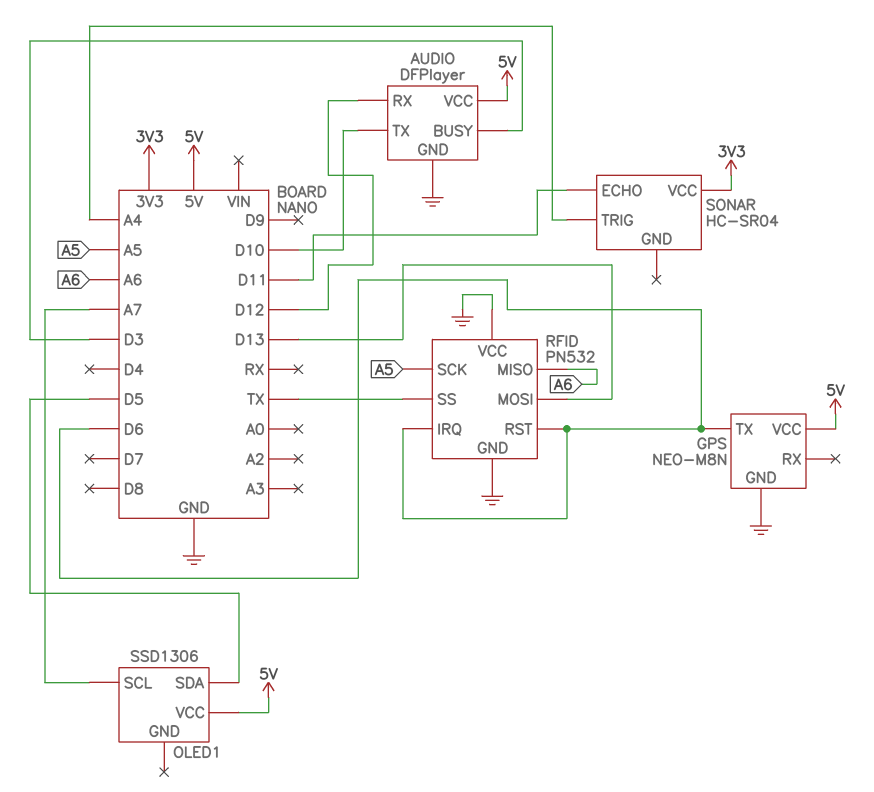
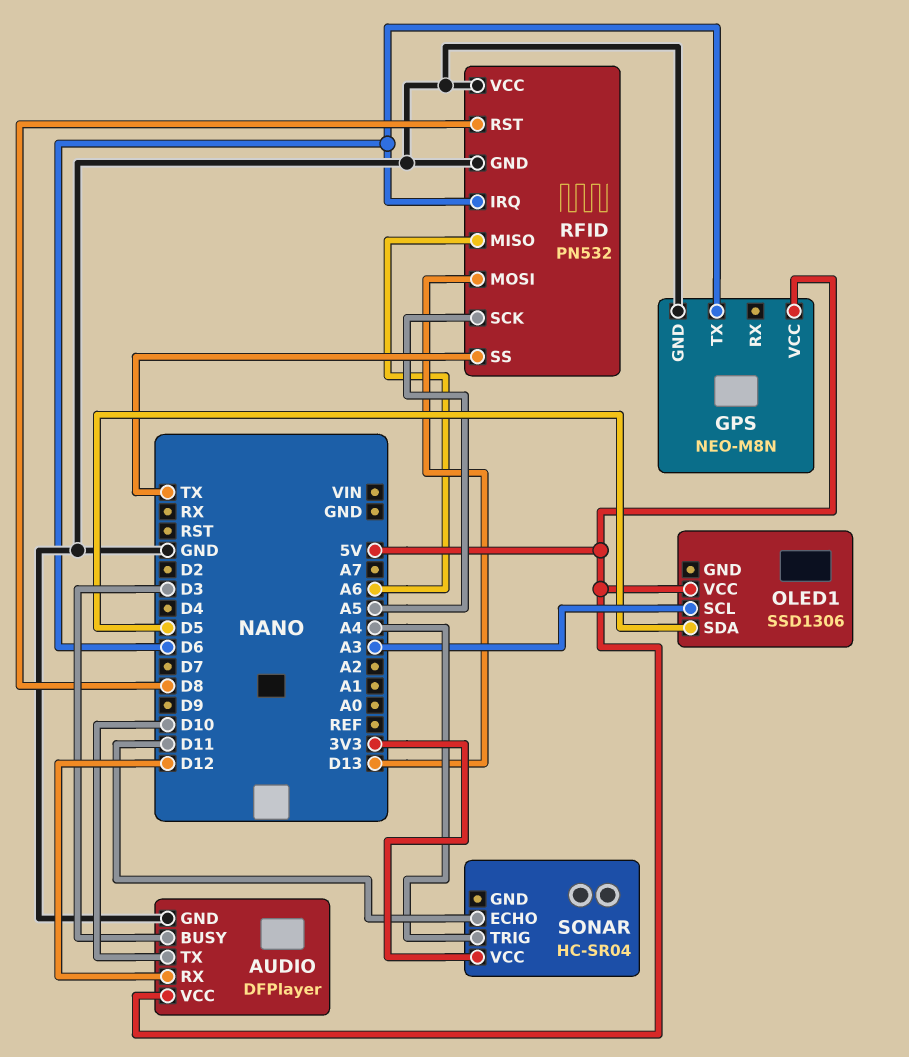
OLED1 pin SCL: A7 -> A3
RFID pin RST: D6 -> D8

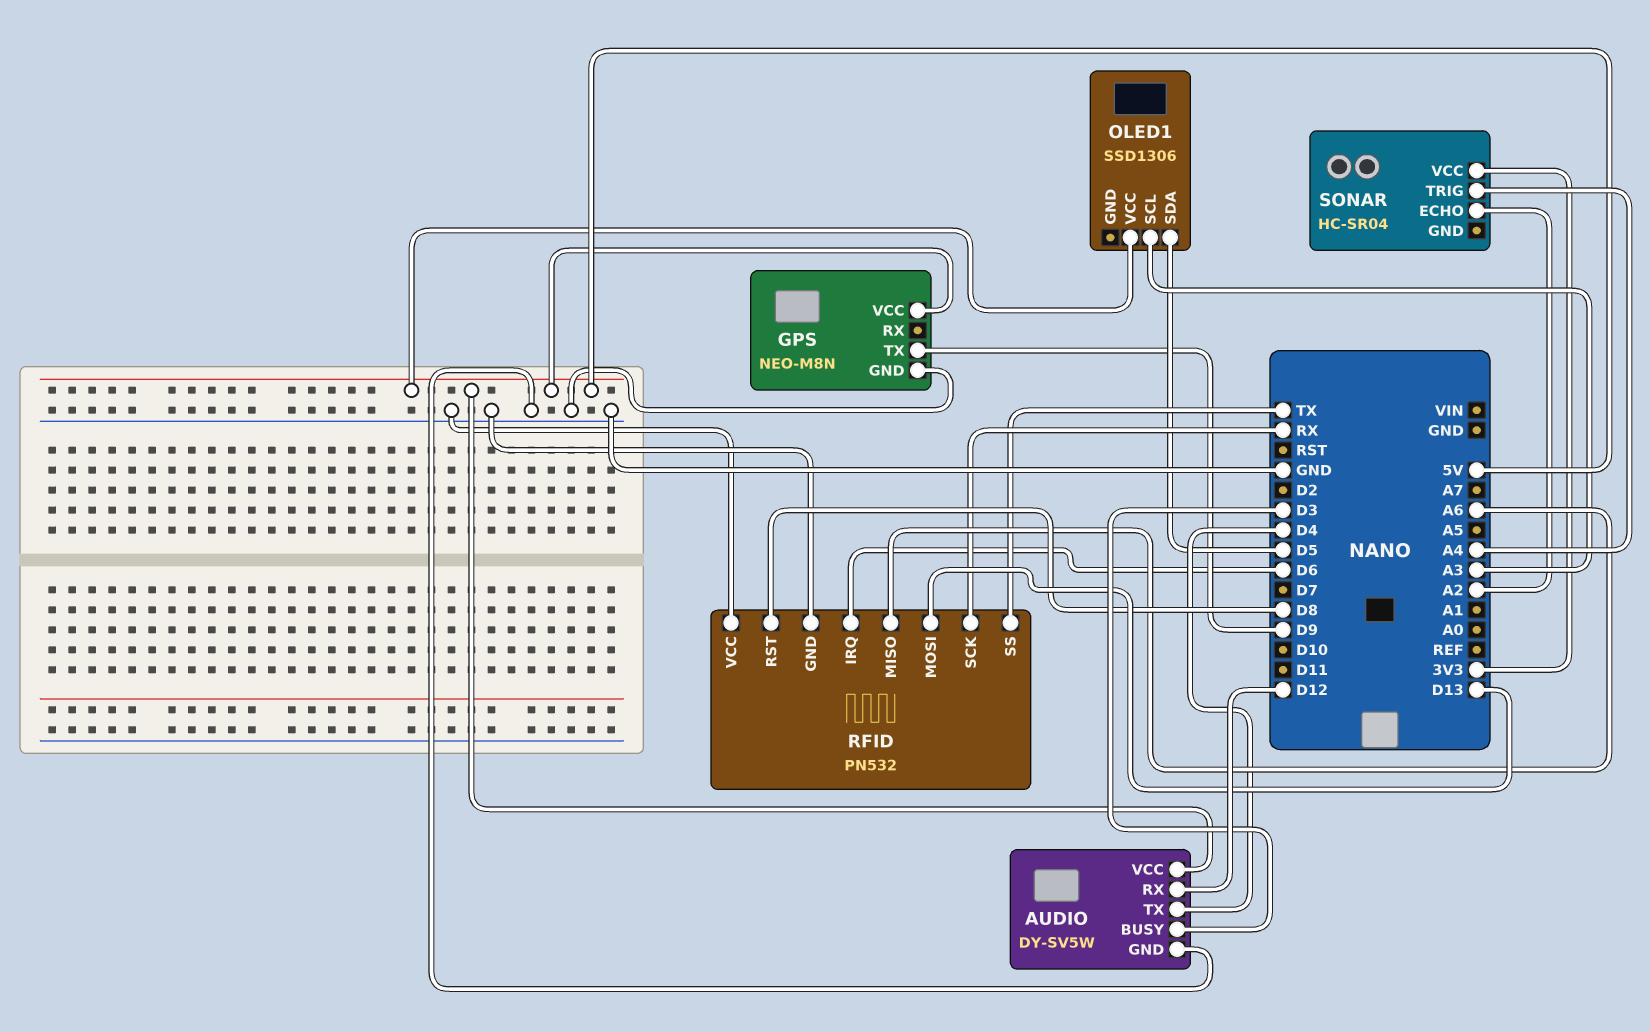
AUDIO: DFPlayer -> DY-SV5W
AUDIO pin TX: D10 -> D4
GPS pin TX: D6 -> D9
RFID pin SCK: A5 -> RX
SONAR pin ECHO: D11 -> A2

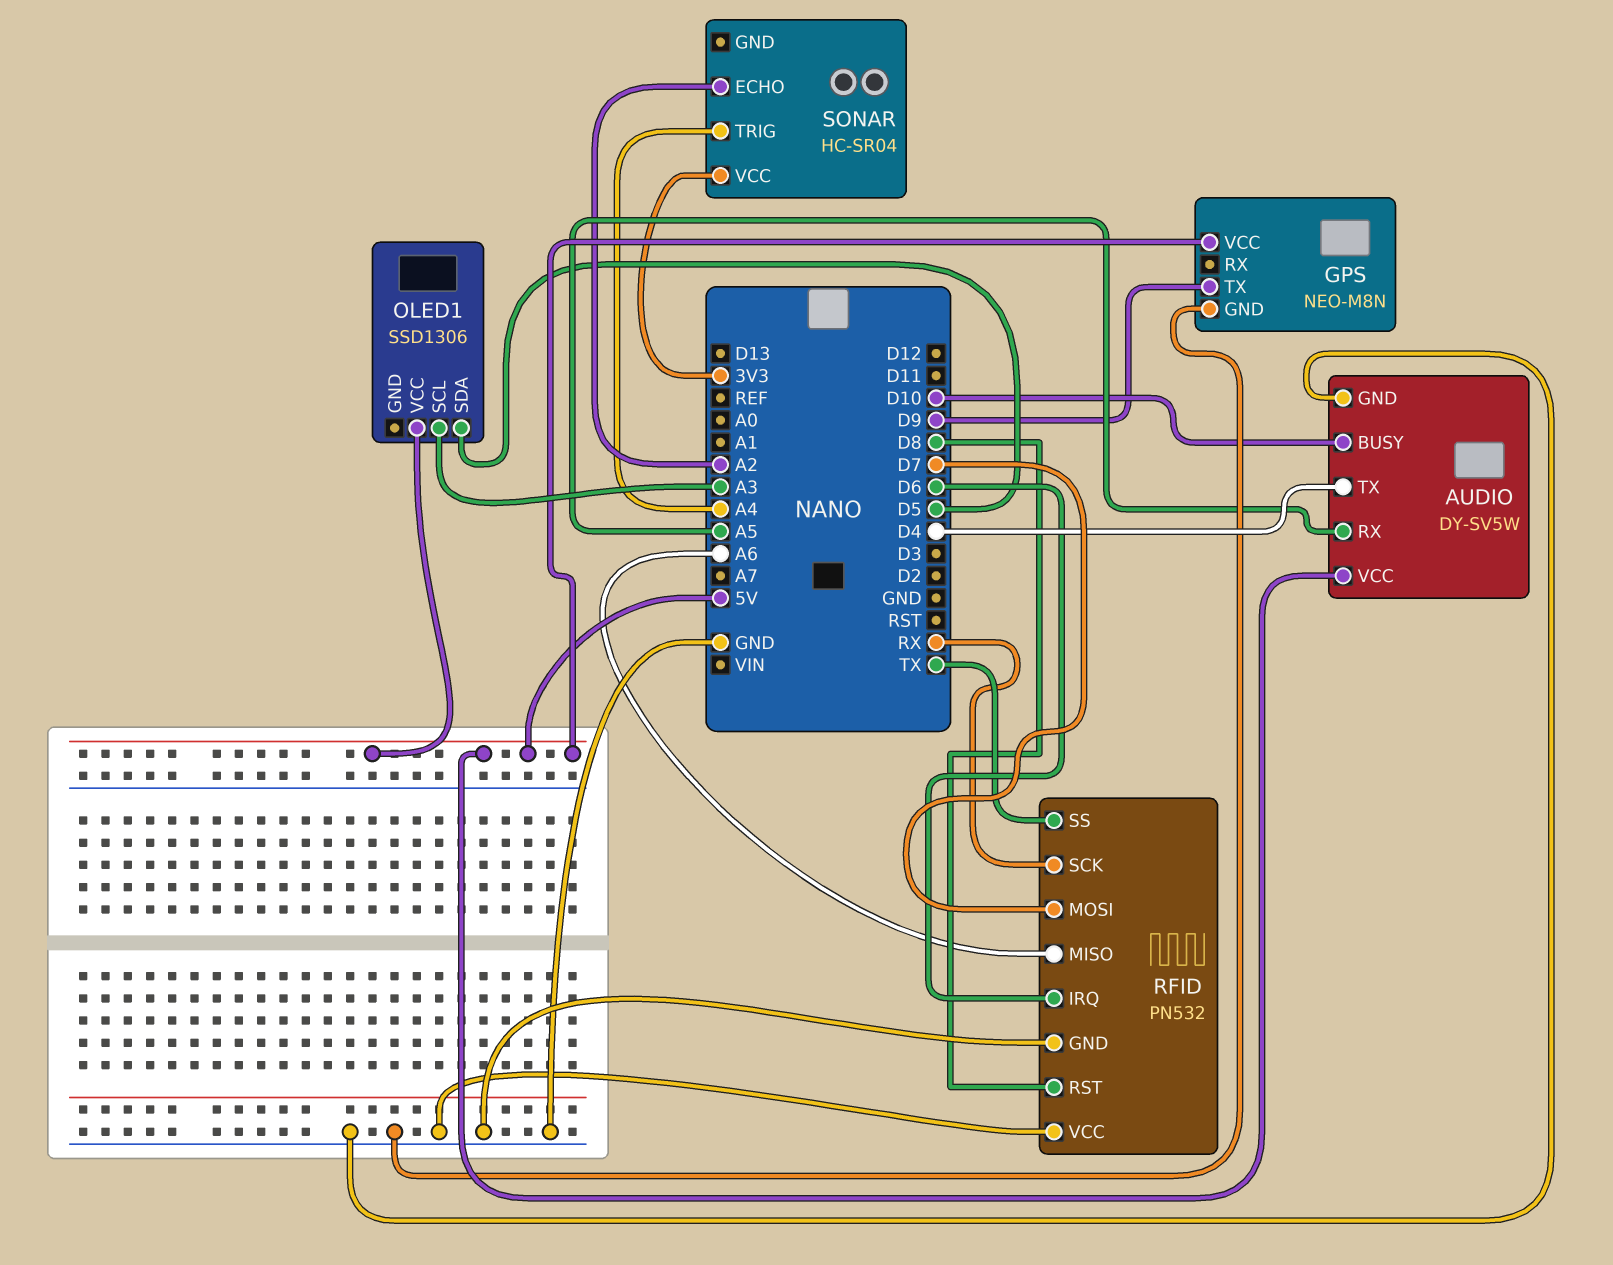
AUDIO pin BUSY: D3 -> D10
AUDIO pin RX: D12 -> A5
RFID pin MOSI: D13 -> D7

